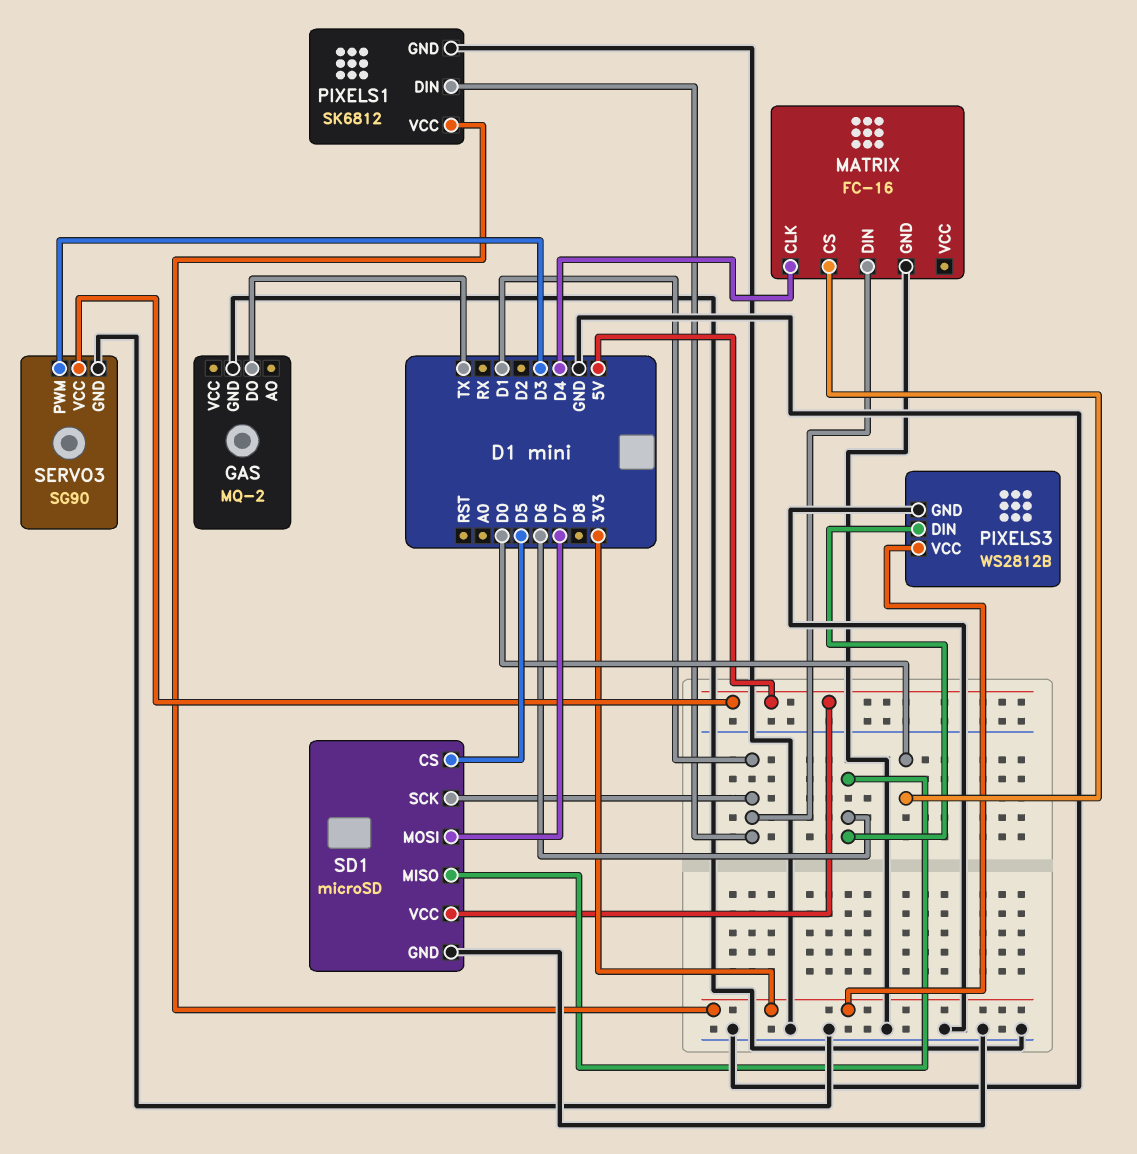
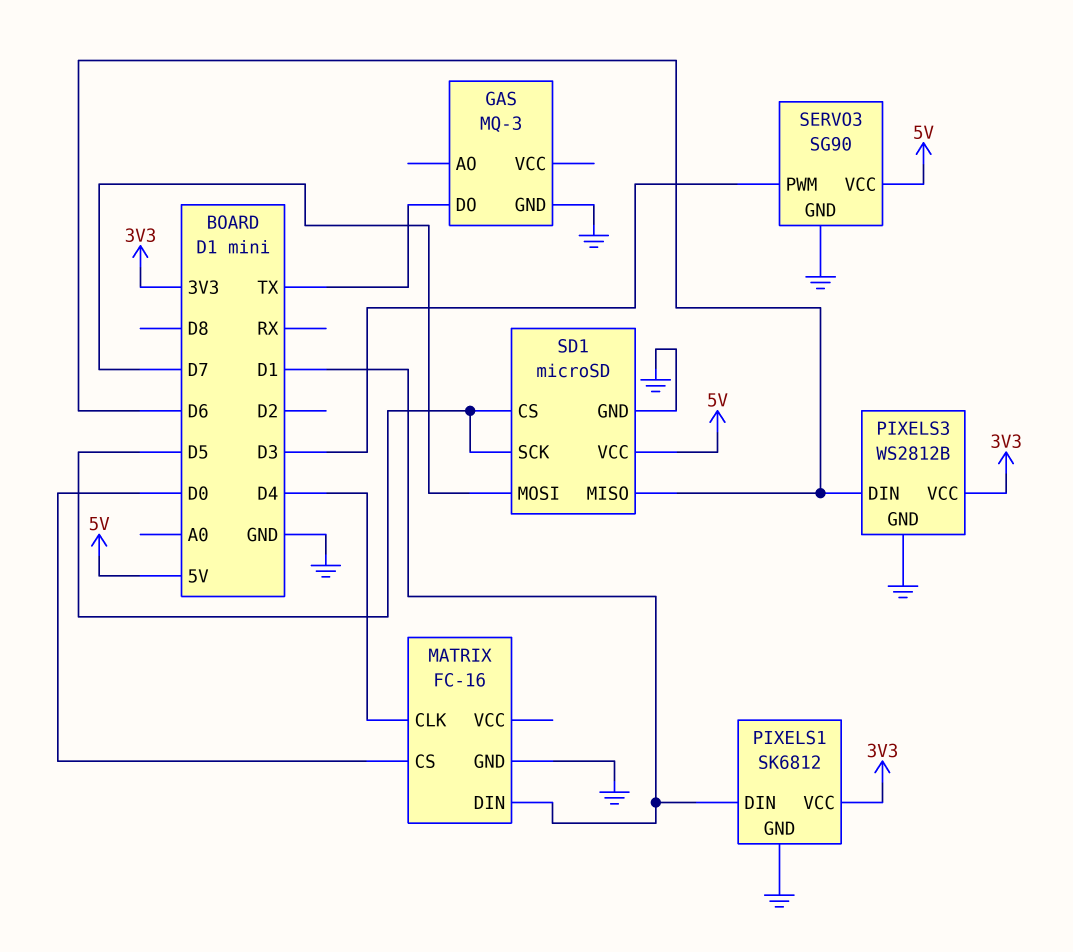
GAS: MQ-2 -> MQ-3
SD1 pin SCK: D1 -> D5

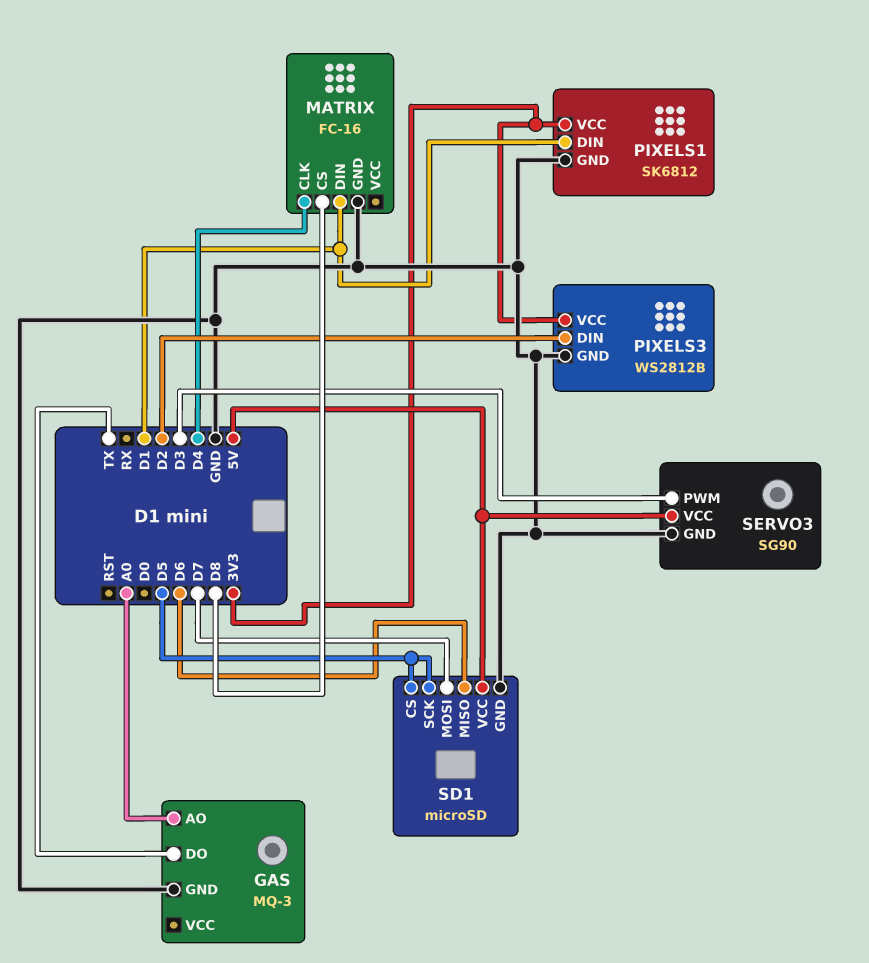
GAS pin AO: none -> A0
MATRIX pin CS: D0 -> D8
PIXELS3 pin DIN: D6 -> D2

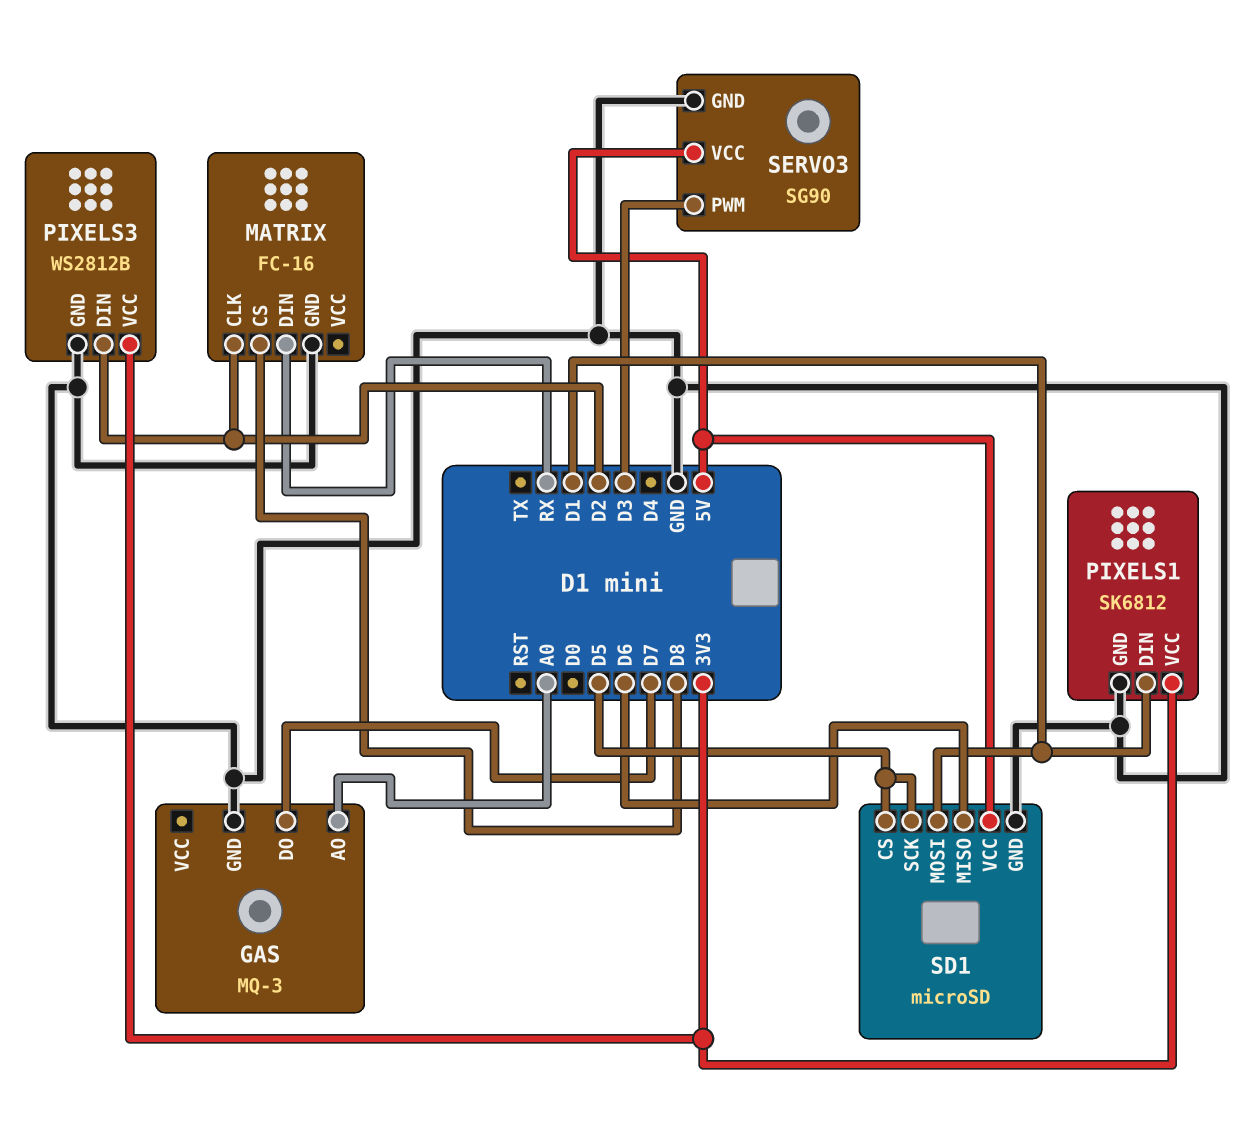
GAS pin DO: TX -> D7
MATRIX pin CLK: D4 -> D2
MATRIX pin DIN: D1 -> RX
SD1 pin MOSI: D7 -> D1

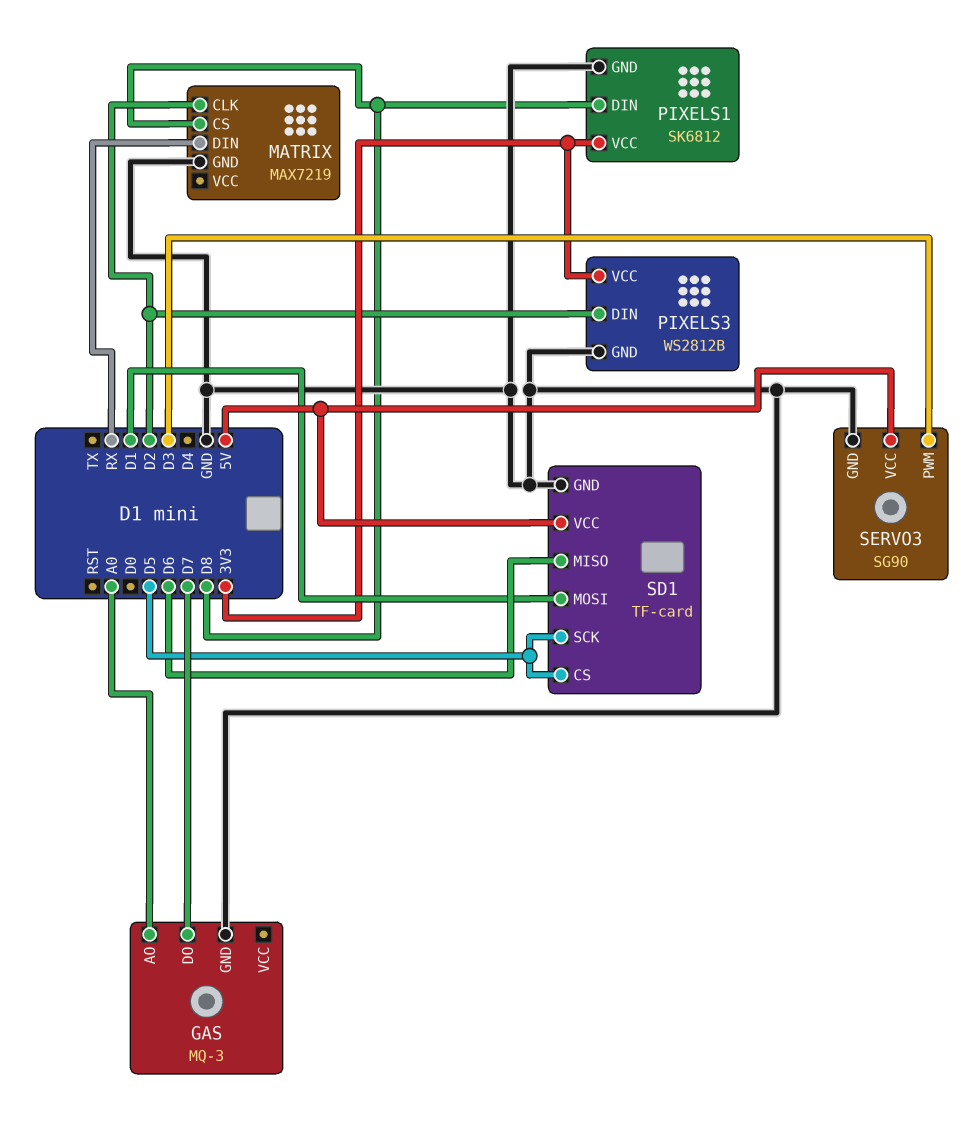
MATRIX: FC-16 -> MAX7219
PIXELS1 pin DIN: D1 -> D8
SD1: microSD -> TF-card

